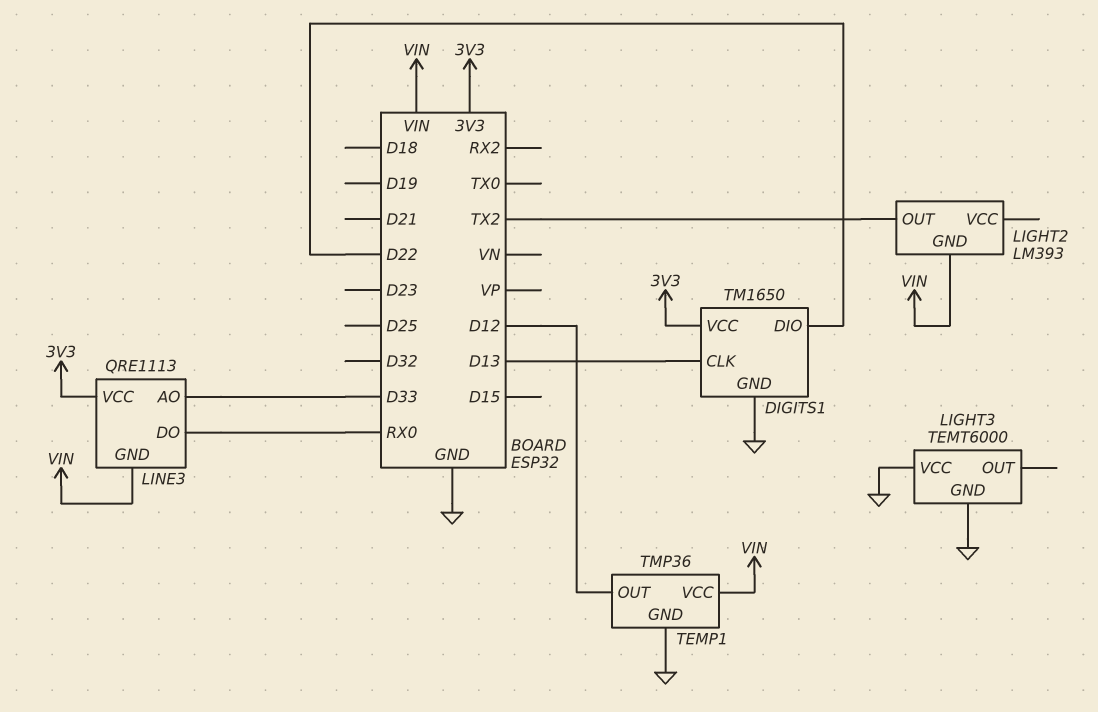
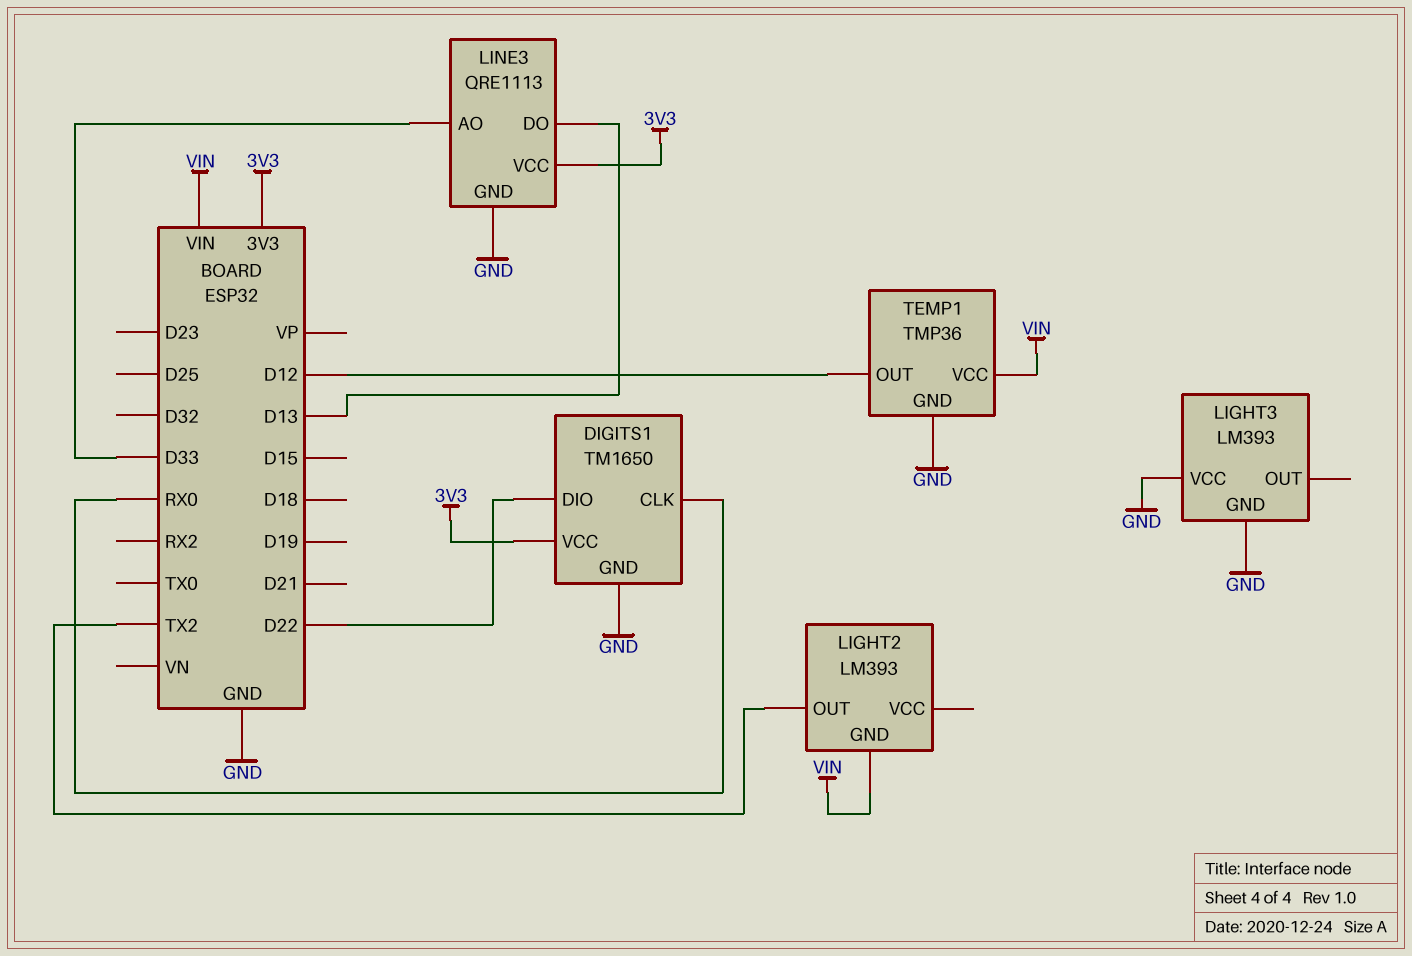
DIGITS1 pin CLK: D13 -> RX0
LIGHT3: TEMT6000 -> LM393
LINE3 pin DO: RX0 -> D13
LINE3 pin GND: VIN -> GND

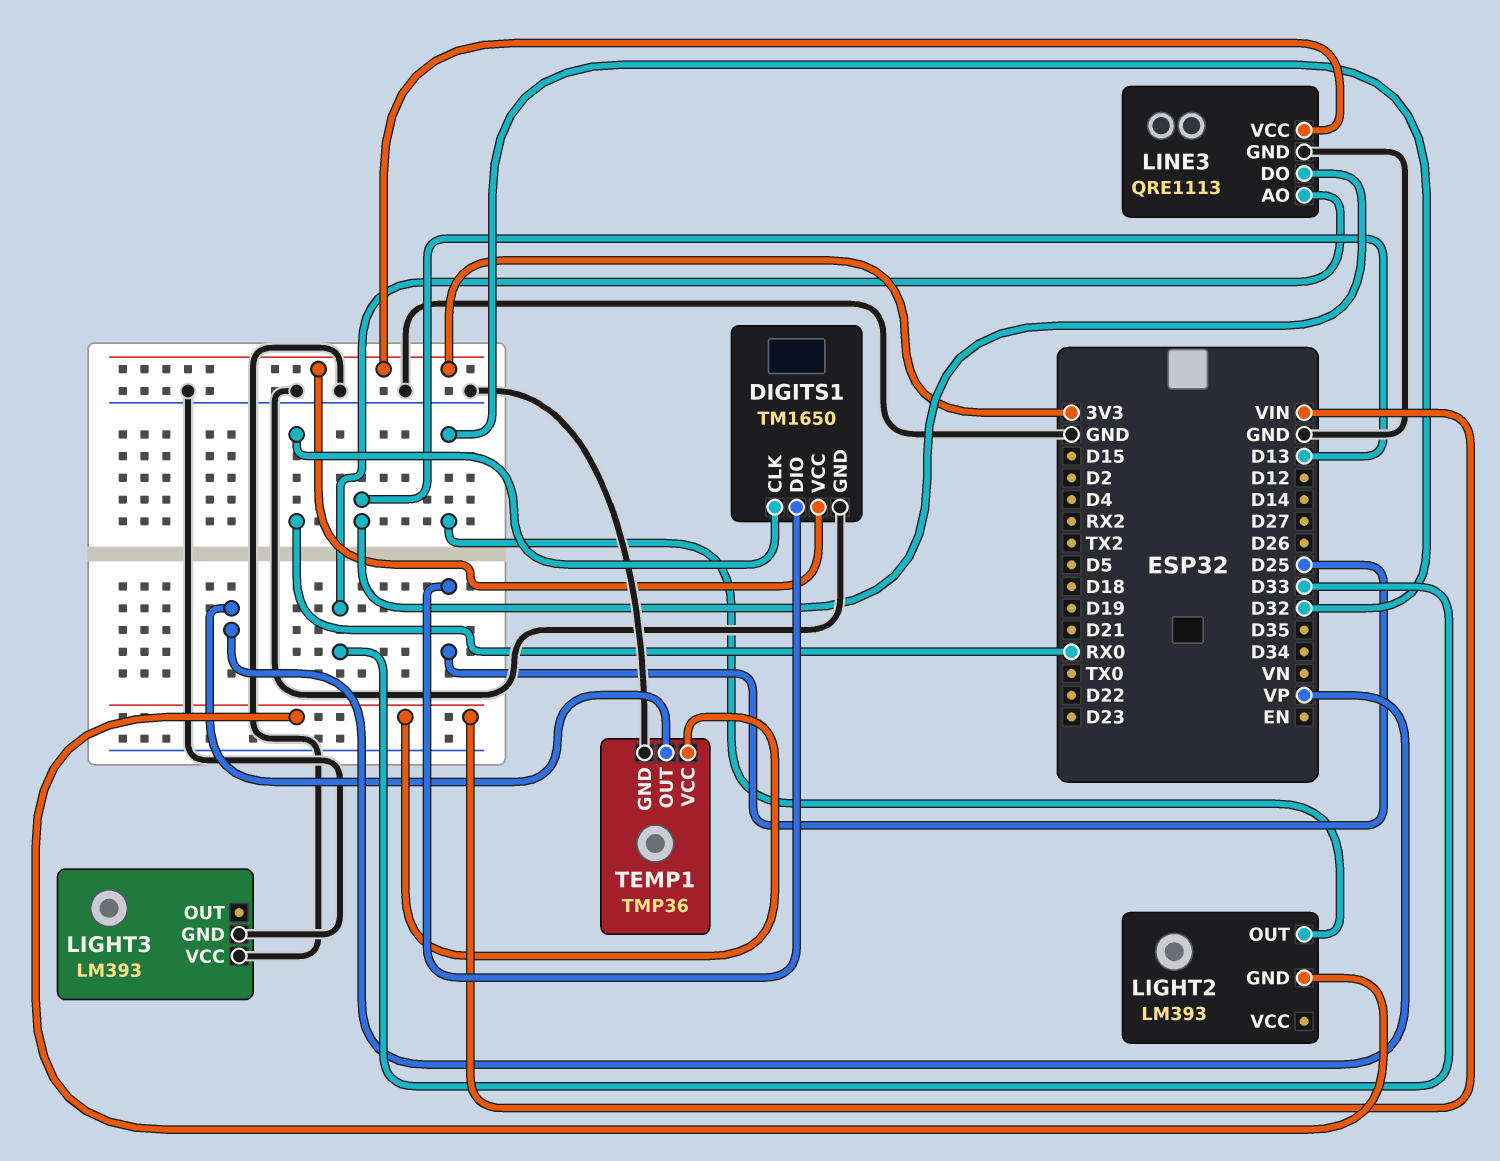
DIGITS1 pin DIO: D22 -> D25
LIGHT2 pin OUT: TX2 -> D32
TEMP1 pin OUT: D12 -> VP

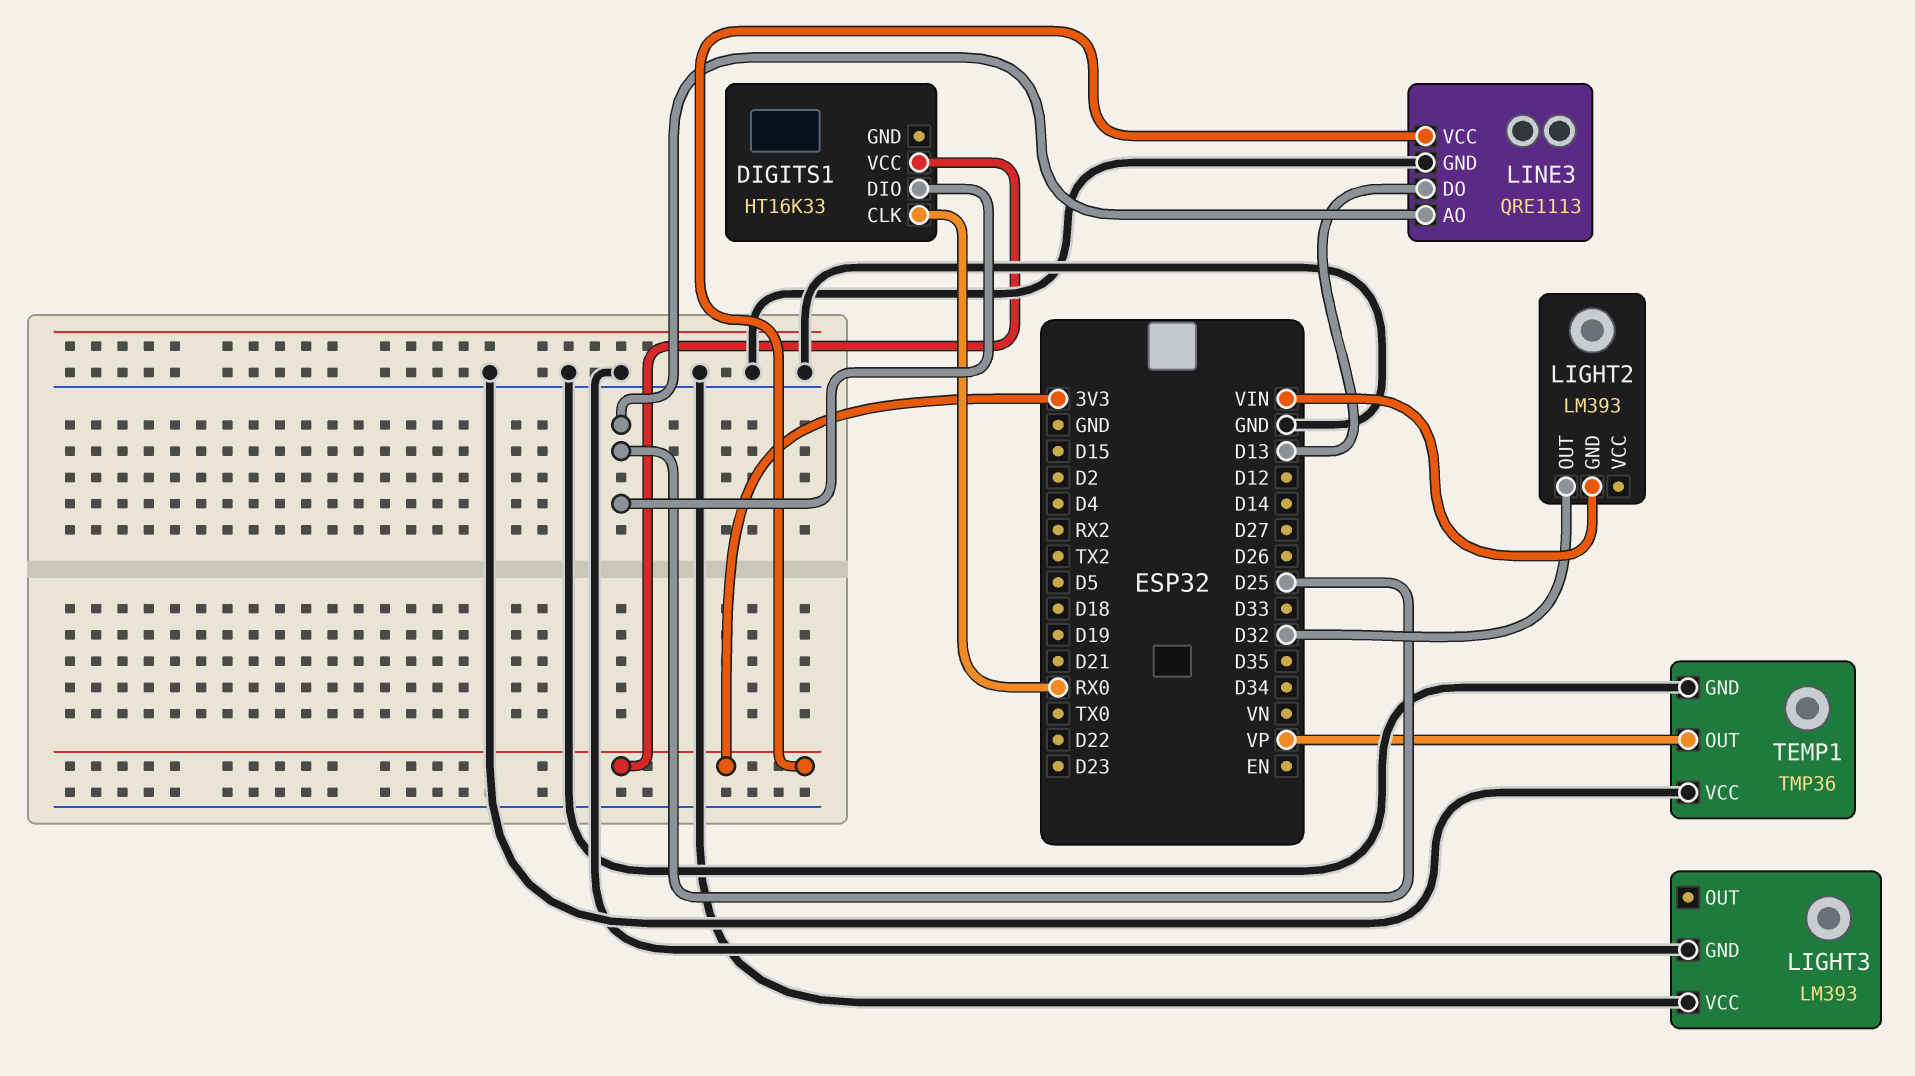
DIGITS1: TM1650 -> HT16K33
DIGITS1 pin GND: GND -> none
LINE3 pin AO: D33 -> D25
TEMP1 pin VCC: VIN -> GND

